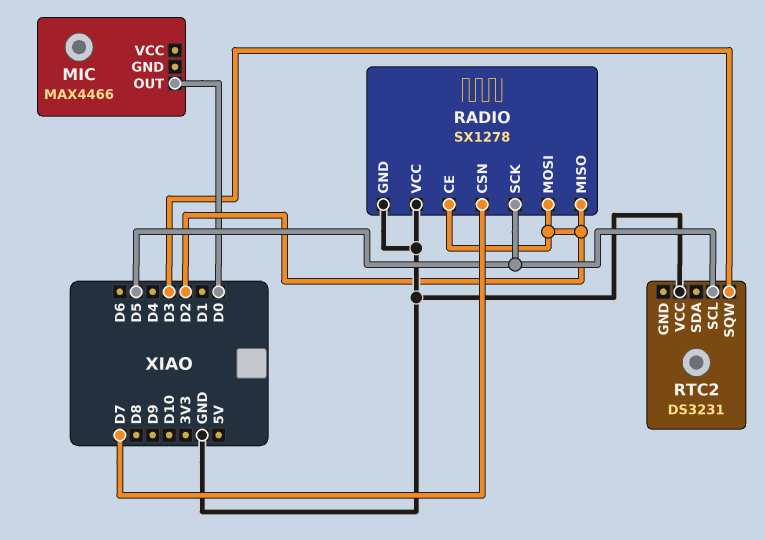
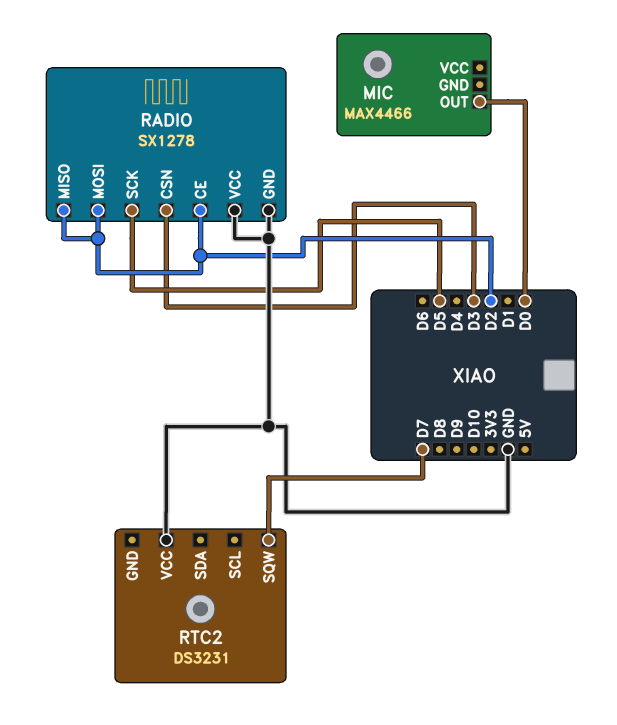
RADIO pin CSN: D7 -> D3
RTC2 pin SCL: D5 -> none
RTC2 pin SQW: D3 -> D7

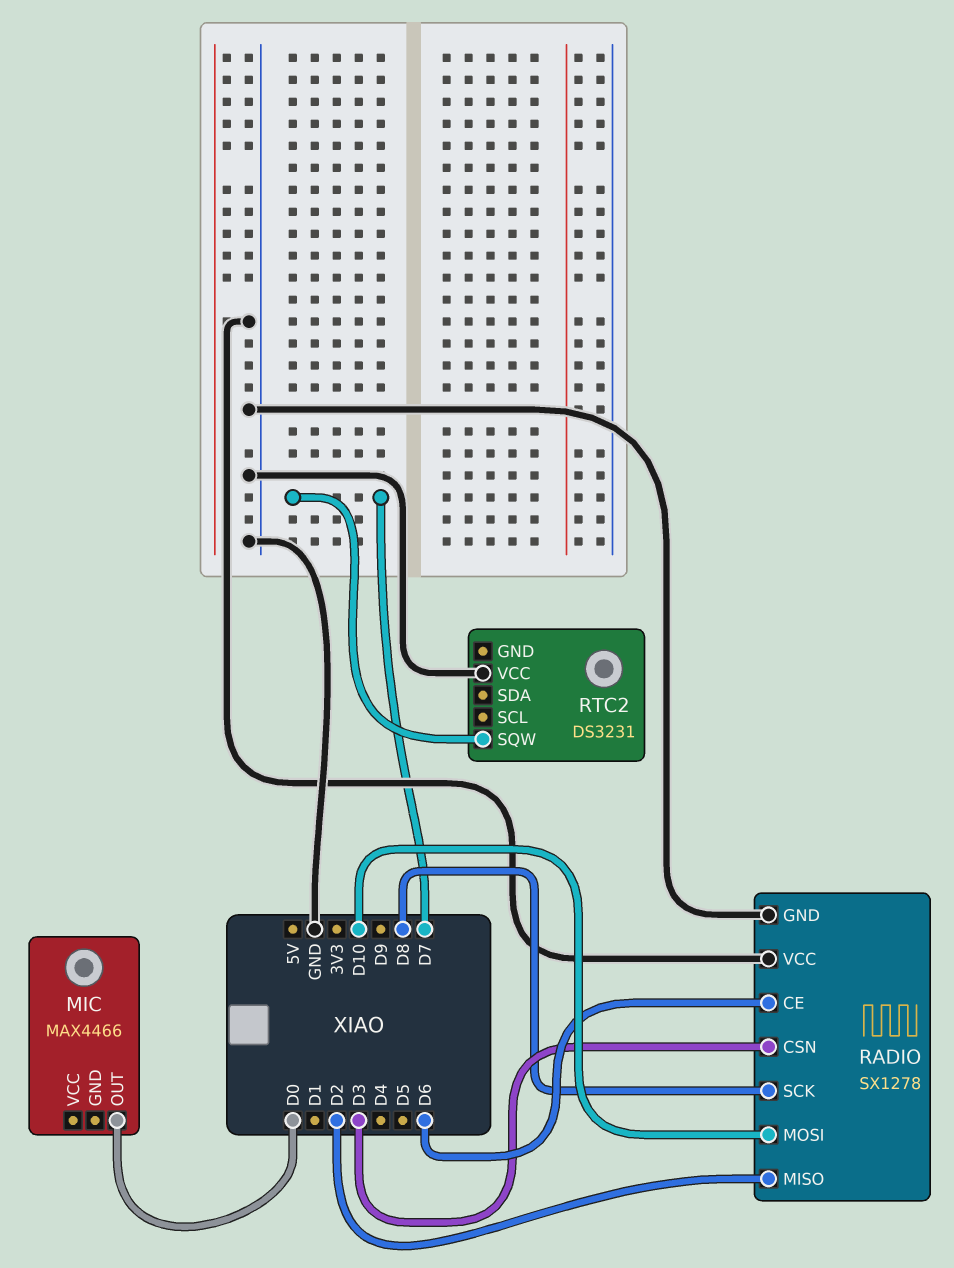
RADIO pin CE: D2 -> D6
RADIO pin MOSI: D2 -> D10
RADIO pin SCK: D5 -> D8

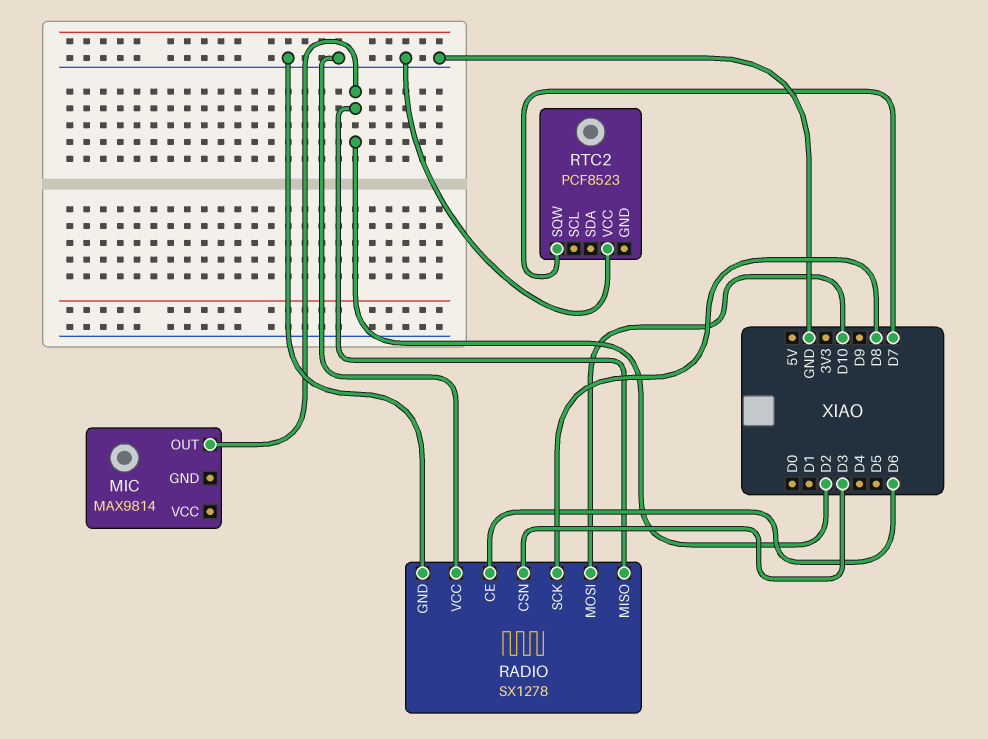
MIC: MAX4466 -> MAX9814
MIC pin OUT: D0 -> D2
RTC2: DS3231 -> PCF8523

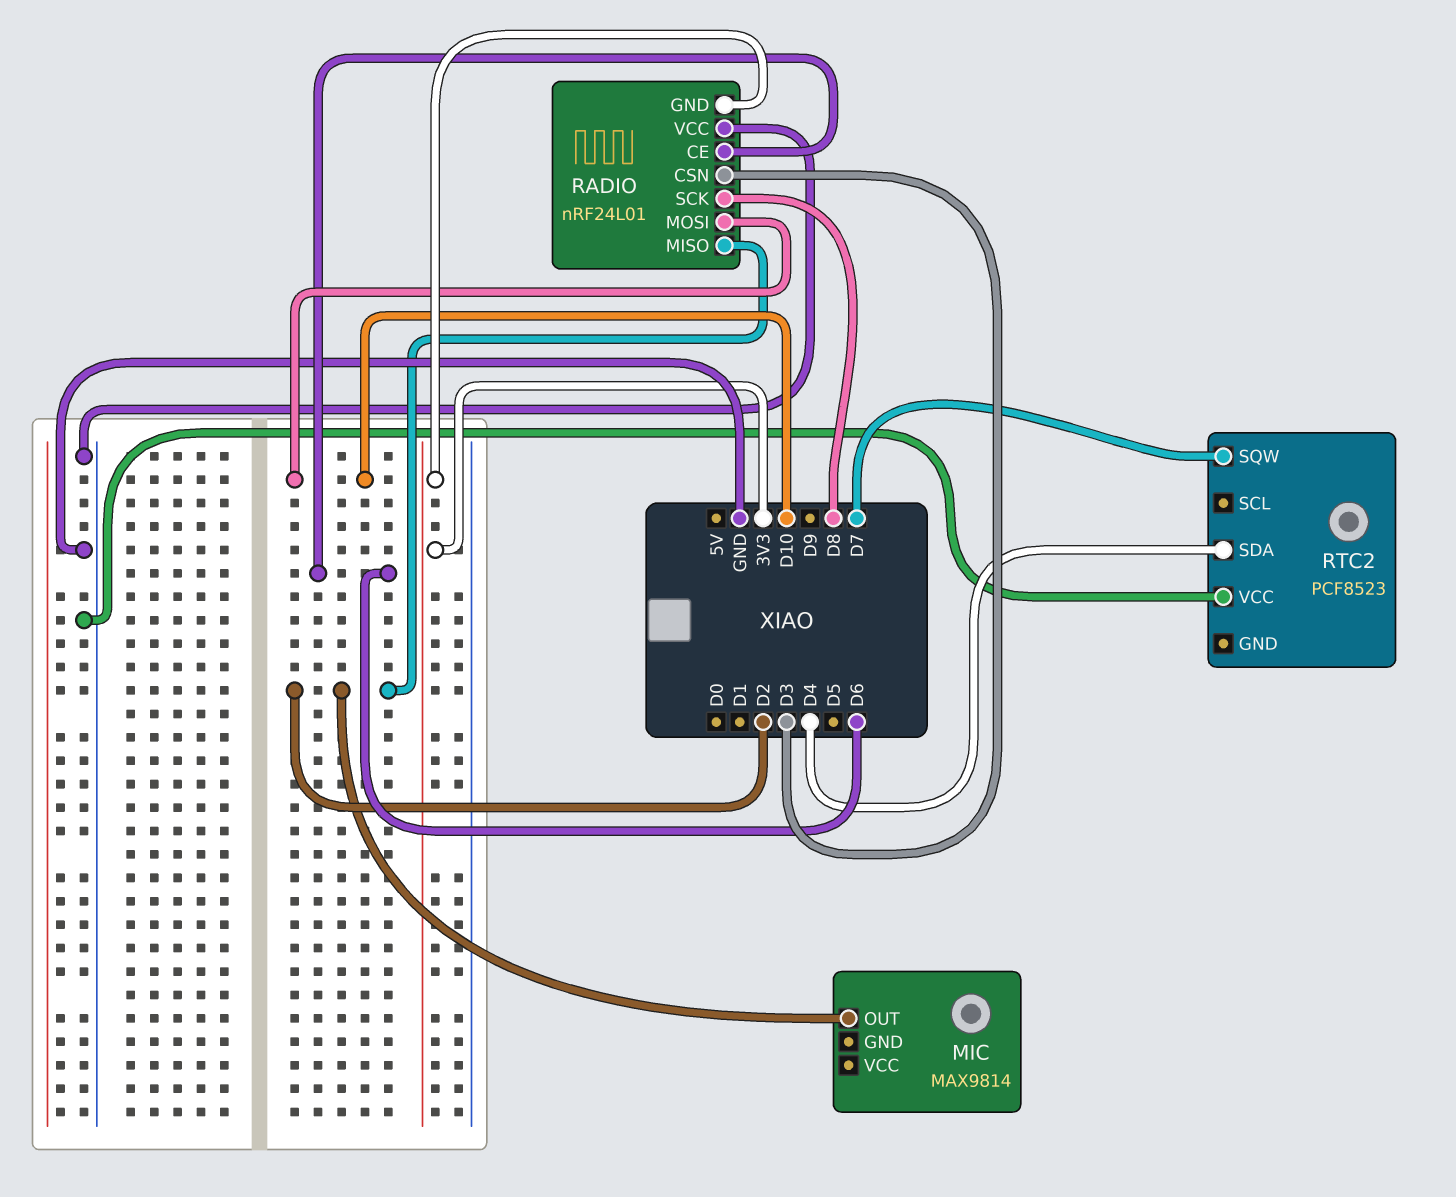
RADIO: SX1278 -> nRF24L01
RADIO pin GND: GND -> 3V3
RTC2 pin SDA: none -> D4

